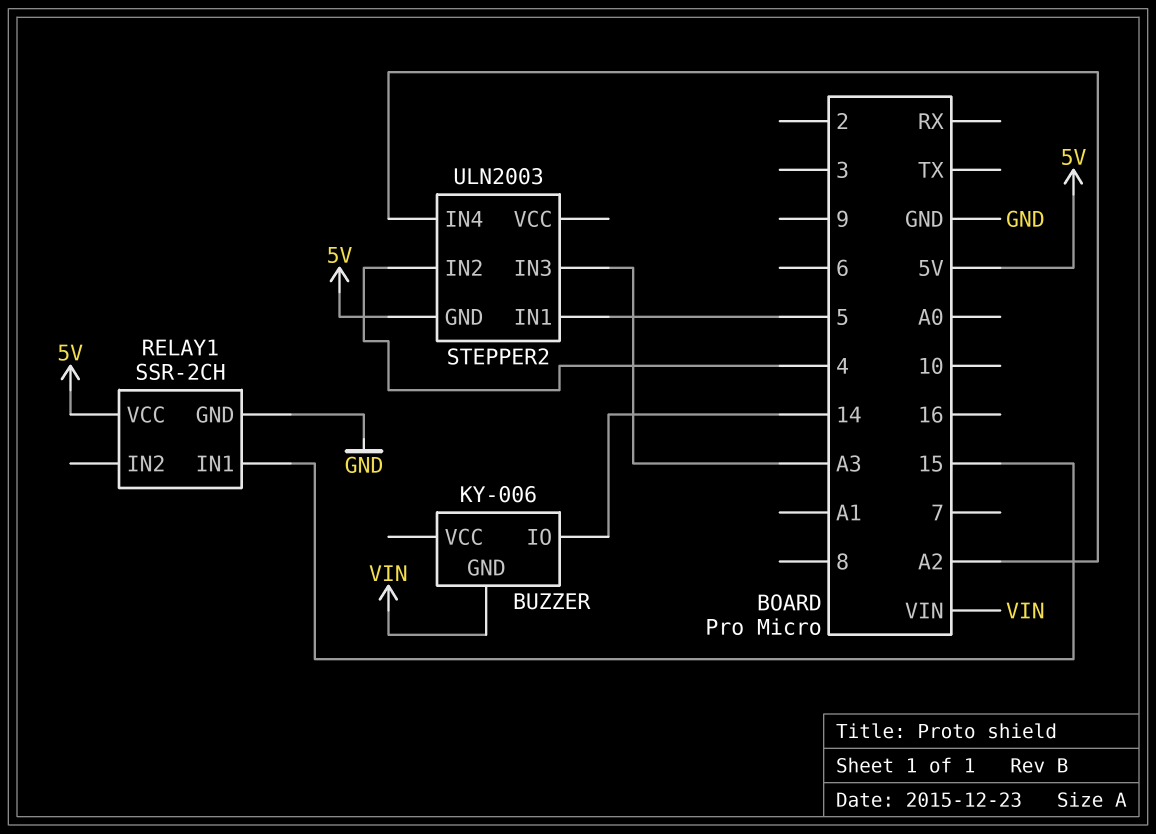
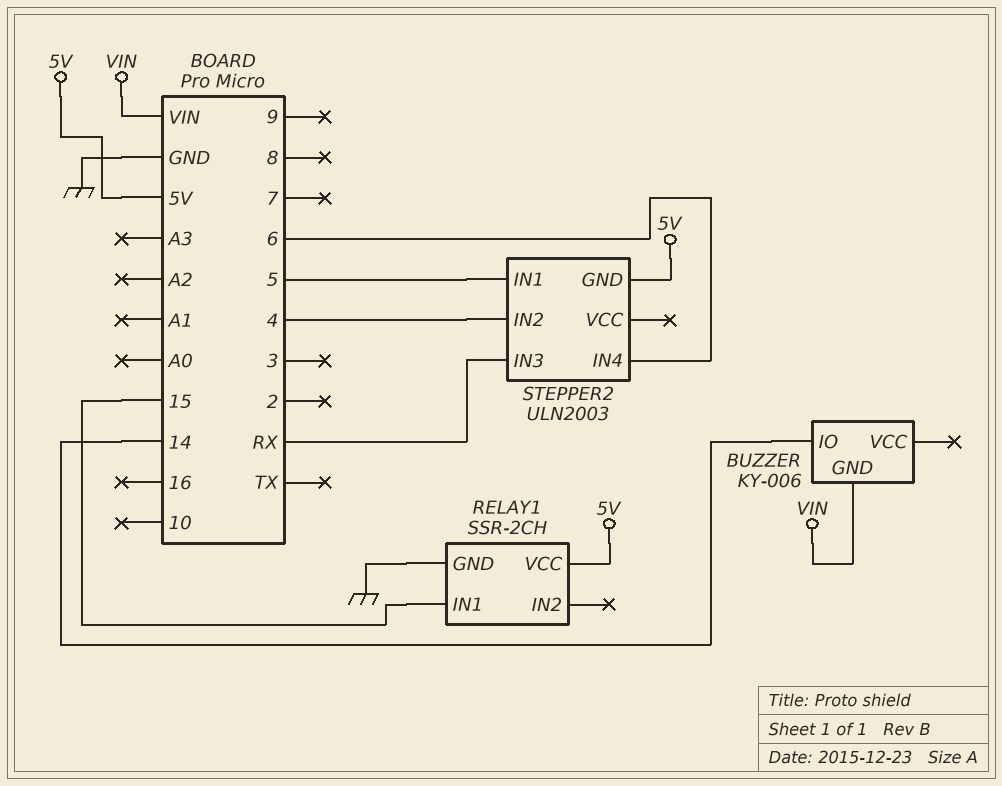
STEPPER2 pin IN3: A3 -> RX
STEPPER2 pin IN4: A2 -> 6

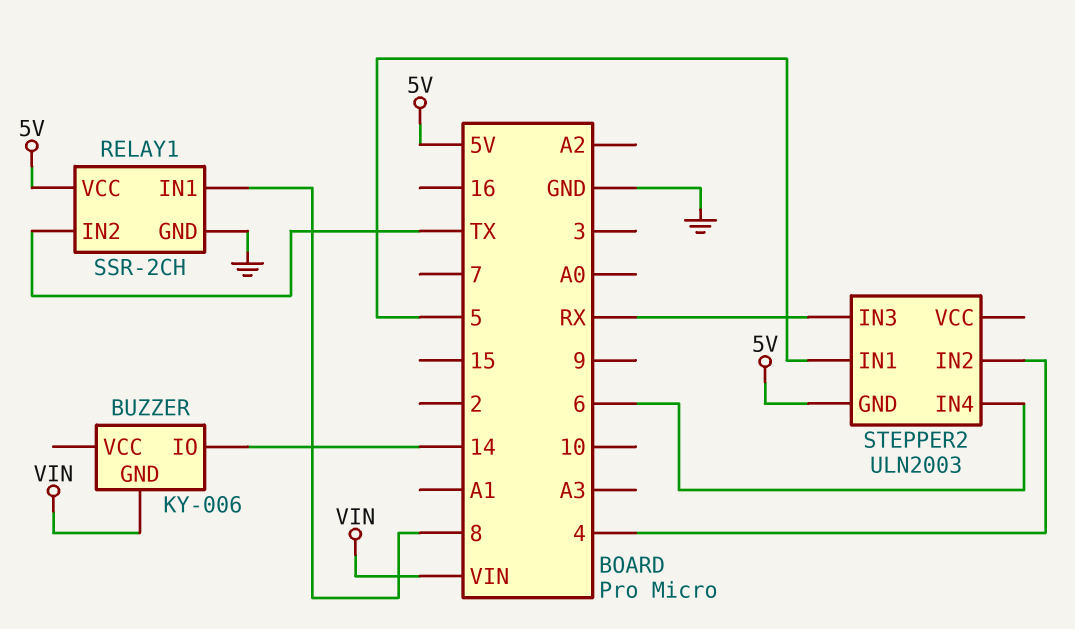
RELAY1 pin IN1: 15 -> 8
RELAY1 pin IN2: none -> TX

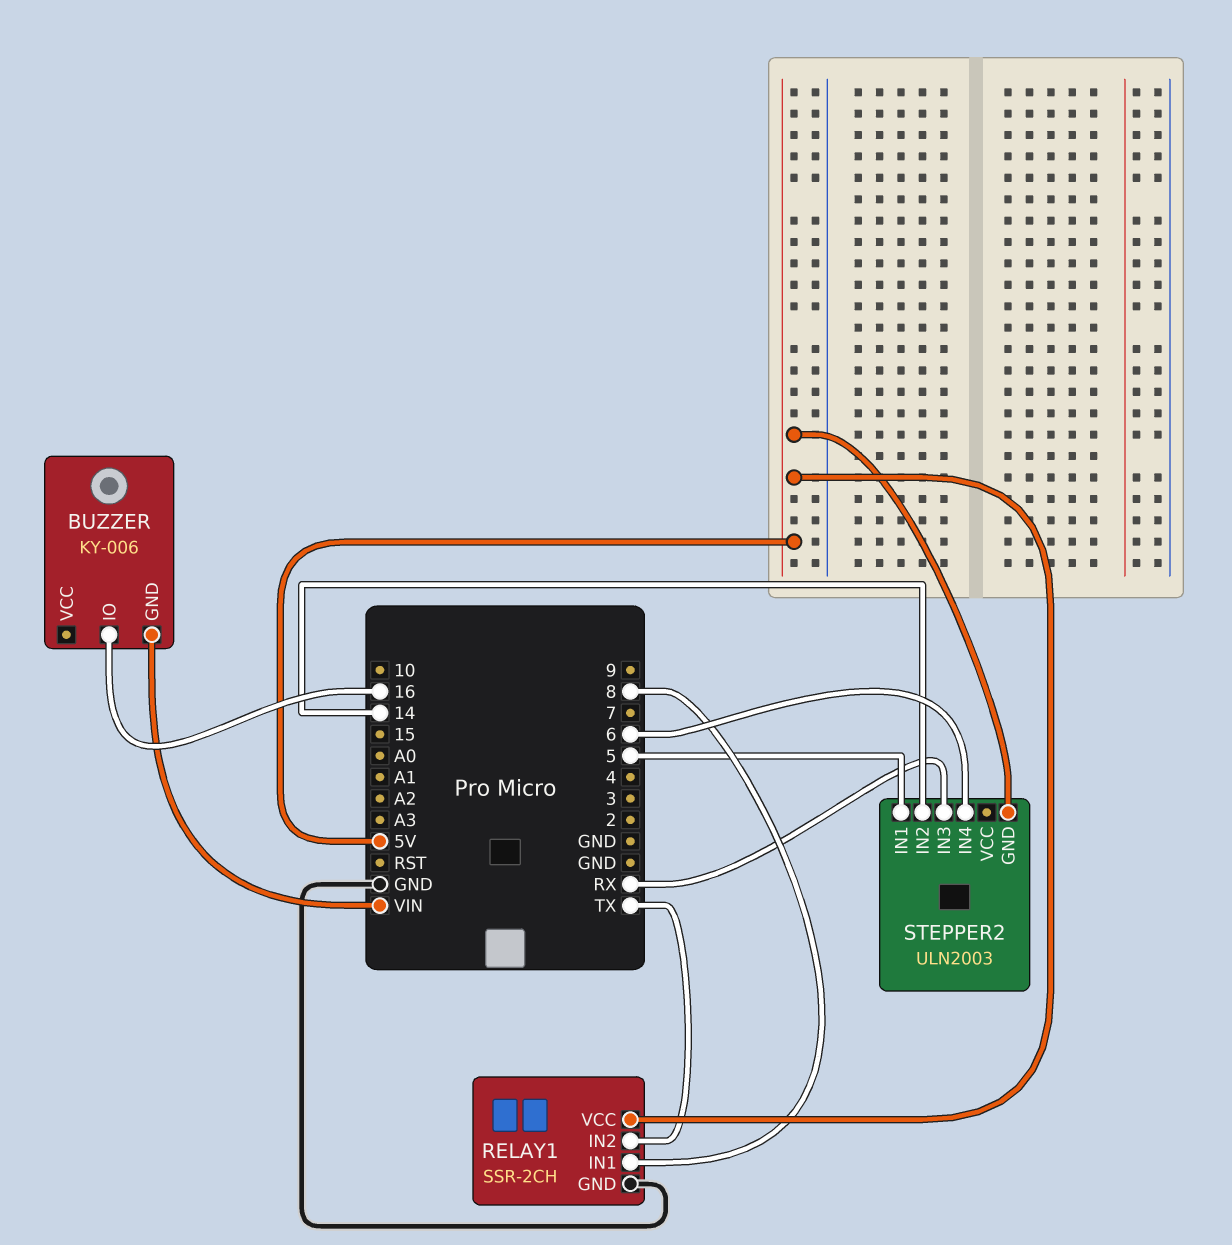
BUZZER pin IO: 14 -> 16
STEPPER2 pin IN2: 4 -> 14

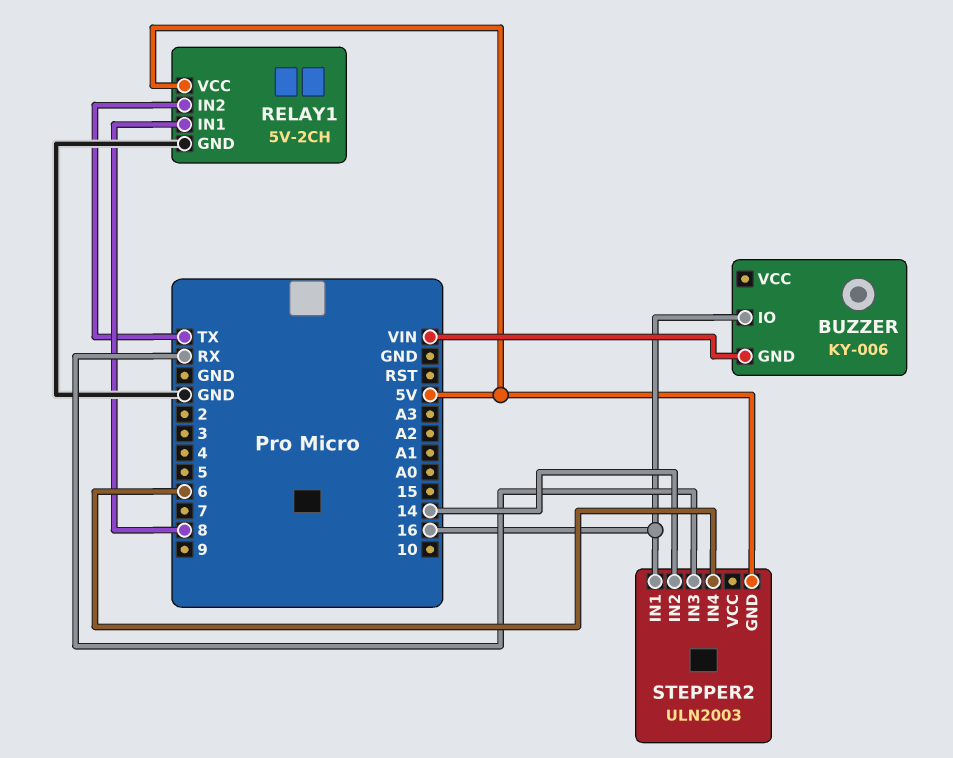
RELAY1: SSR-2CH -> 5V-2CH
STEPPER2 pin IN1: 5 -> 16

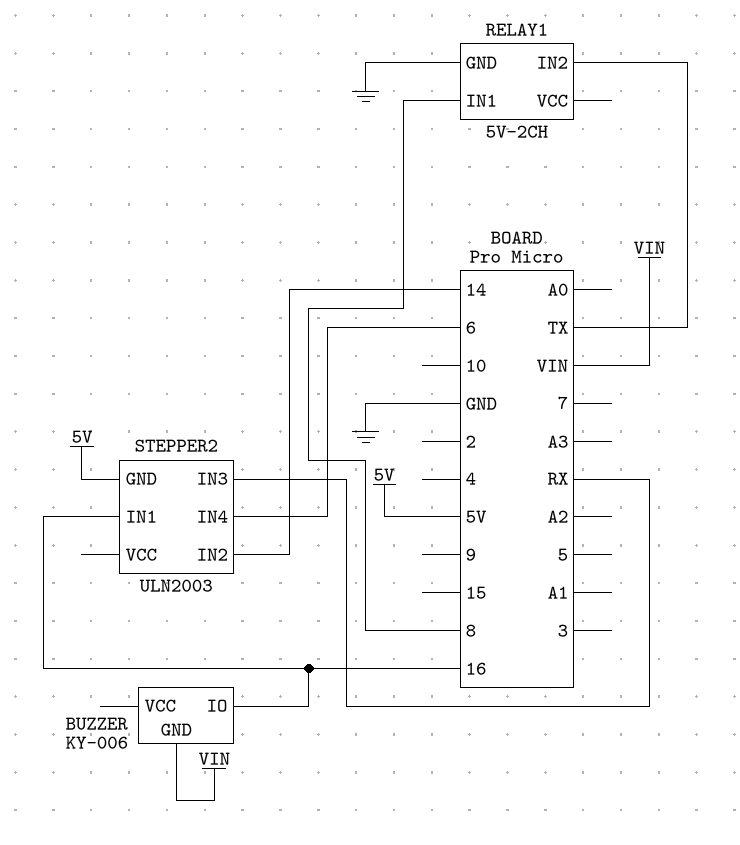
RELAY1 pin VCC: 5V -> none

